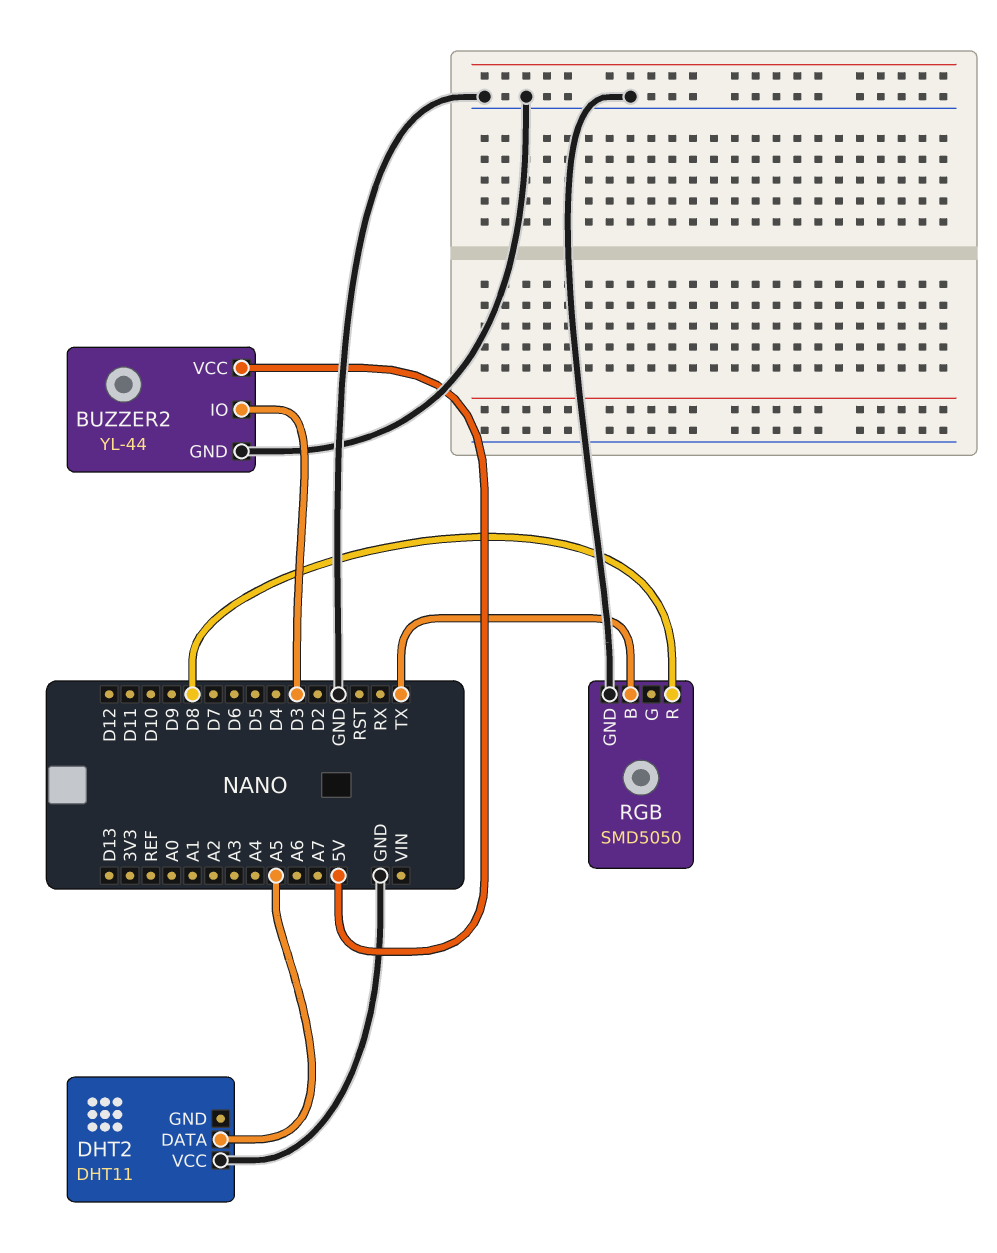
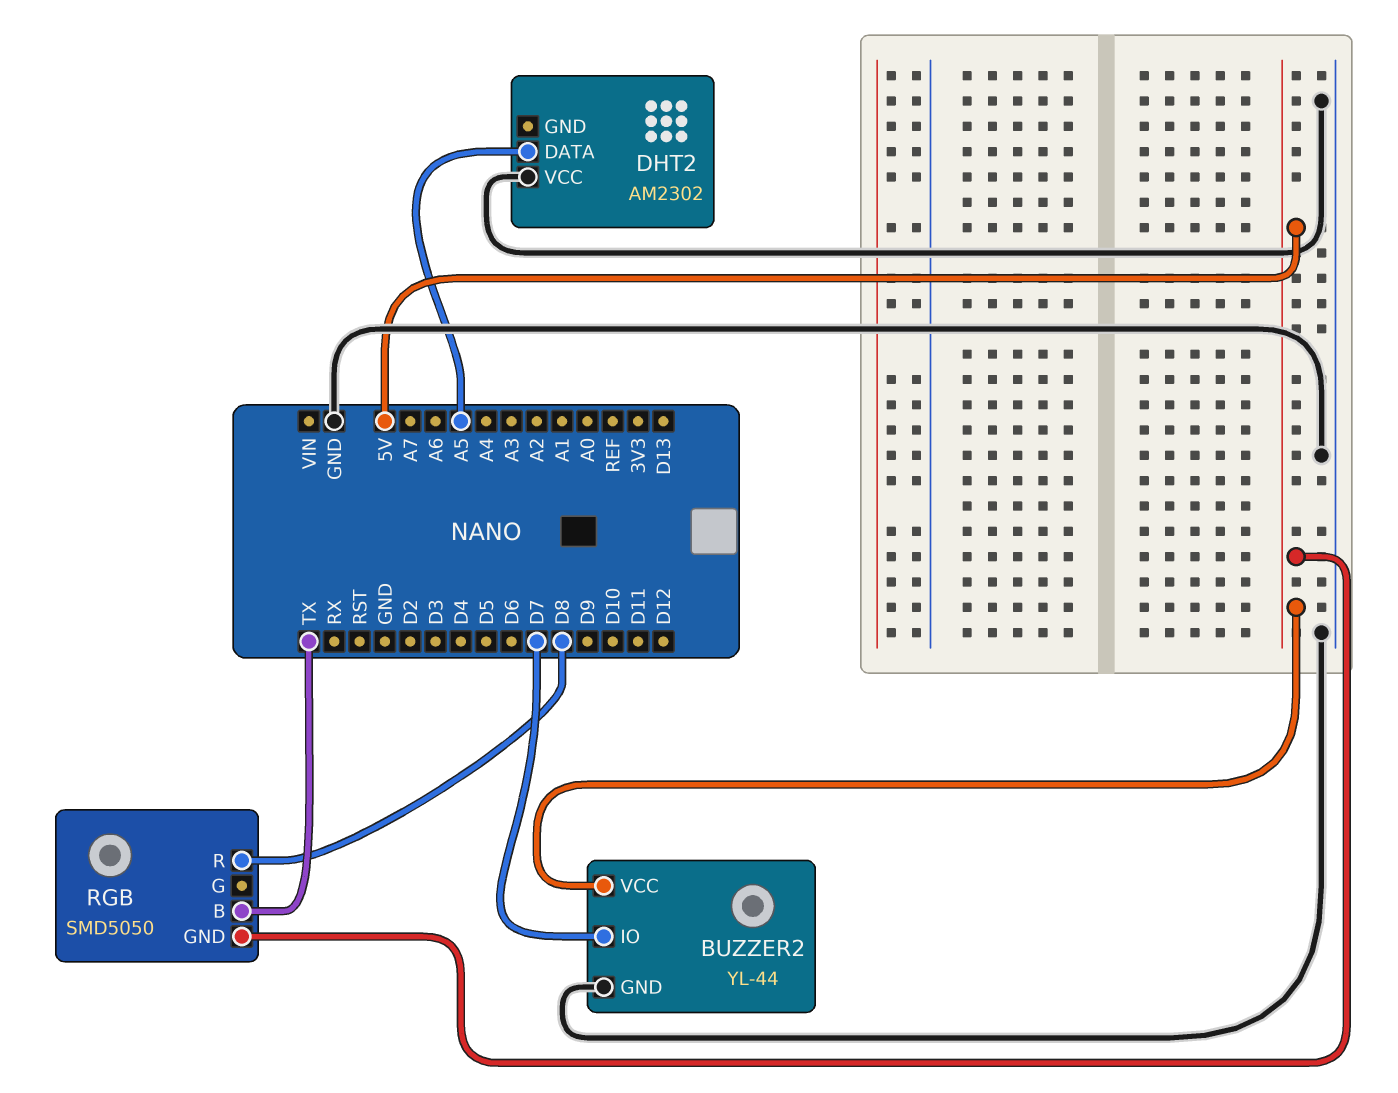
BUZZER2 pin IO: D3 -> D7
DHT2: DHT11 -> AM2302
RGB pin GND: GND -> 5V

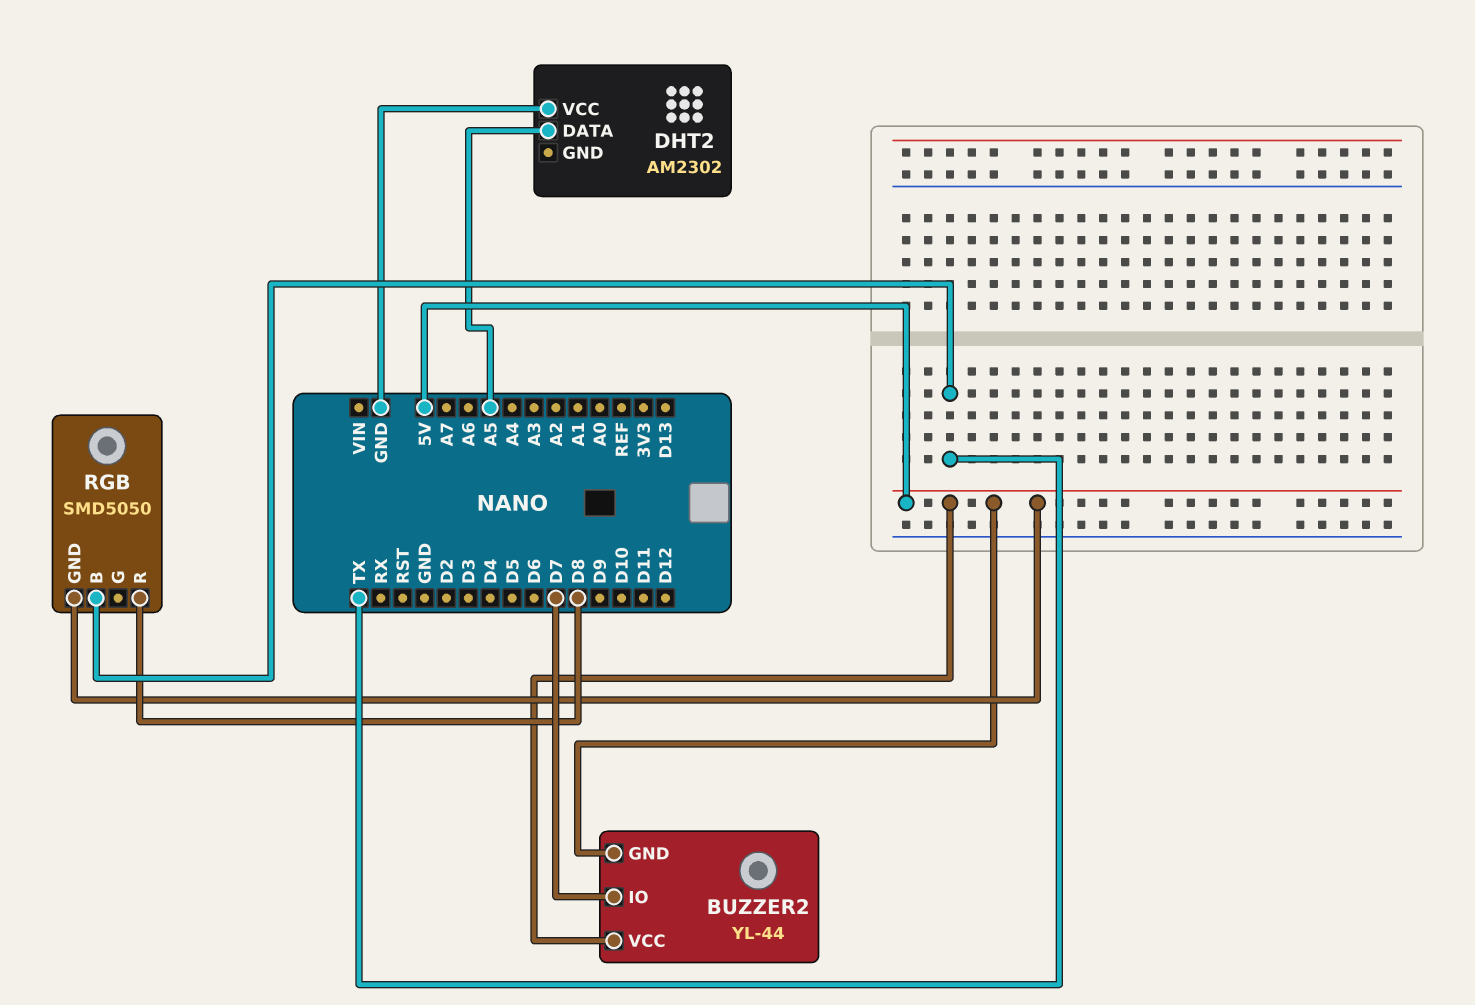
BUZZER2 pin GND: GND -> 5V

